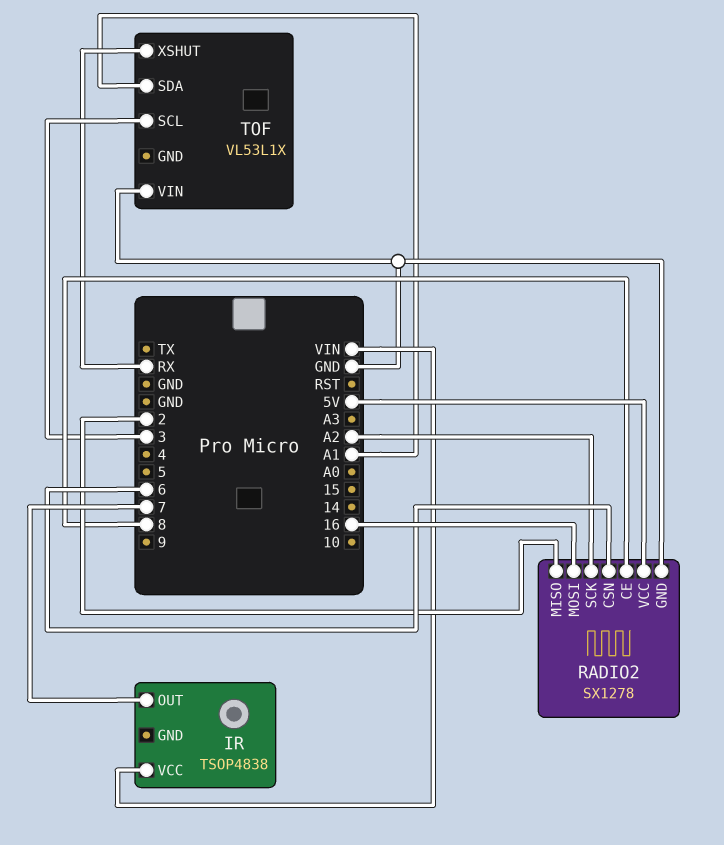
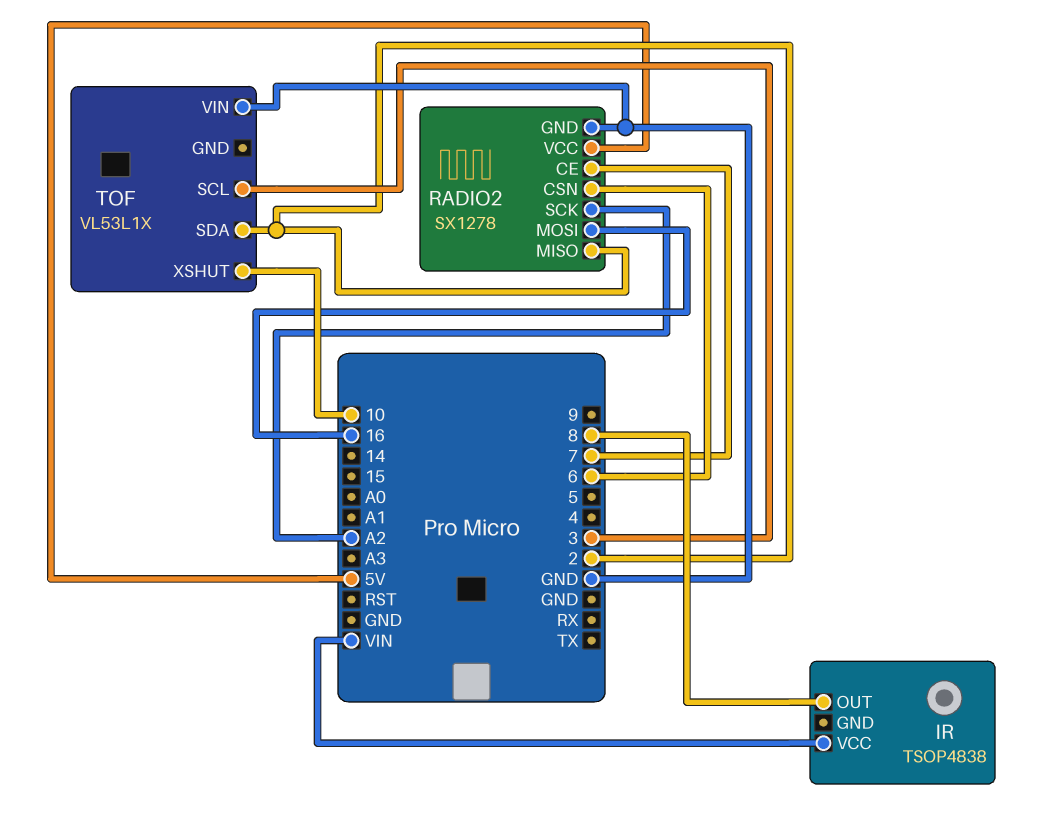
IR pin OUT: 7 -> 8
RADIO2 pin CE: 8 -> 7
TOF pin SDA: A1 -> 2
TOF pin XSHUT: RX -> 10

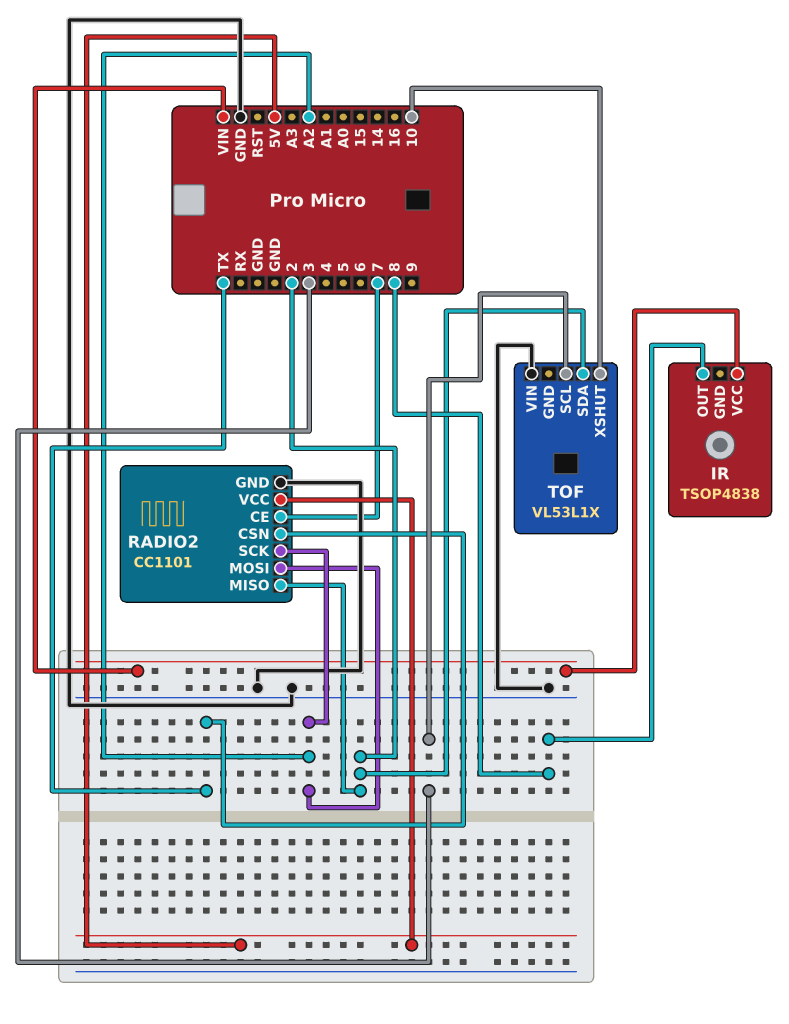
RADIO2: SX1278 -> CC1101
RADIO2 pin CSN: 6 -> TX
RADIO2 pin MOSI: 16 -> A2

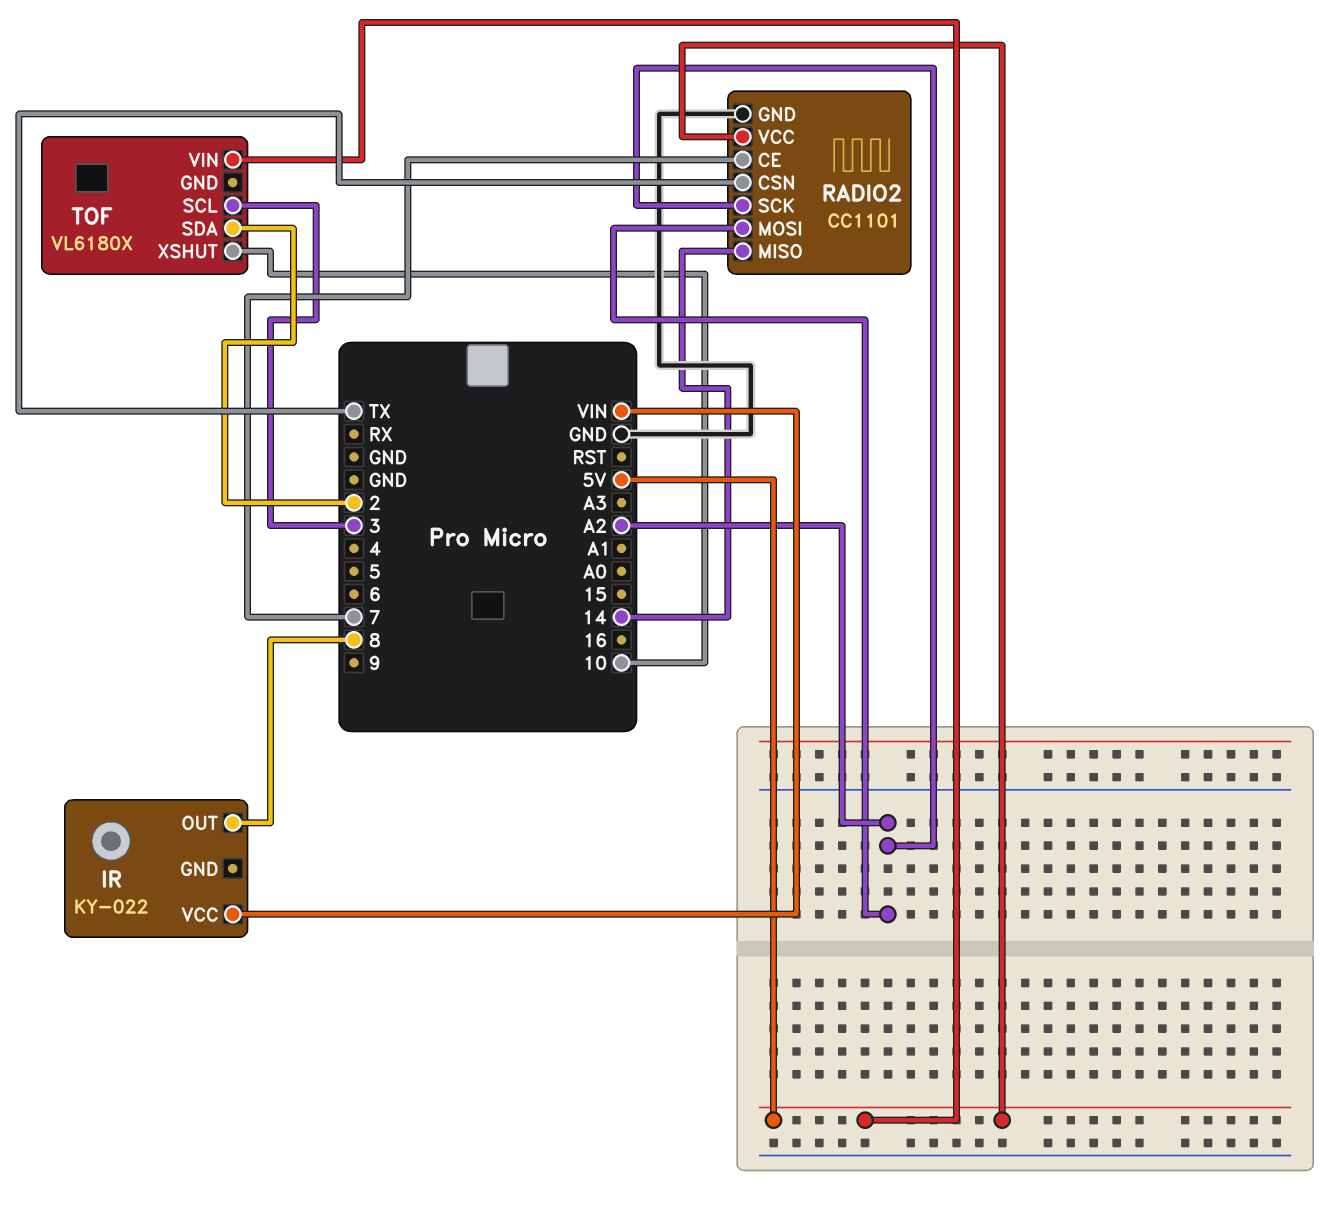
IR: TSOP4838 -> KY-022
RADIO2 pin MISO: 2 -> 14
TOF: VL53L1X -> VL6180X
TOF pin VIN: GND -> 5V

